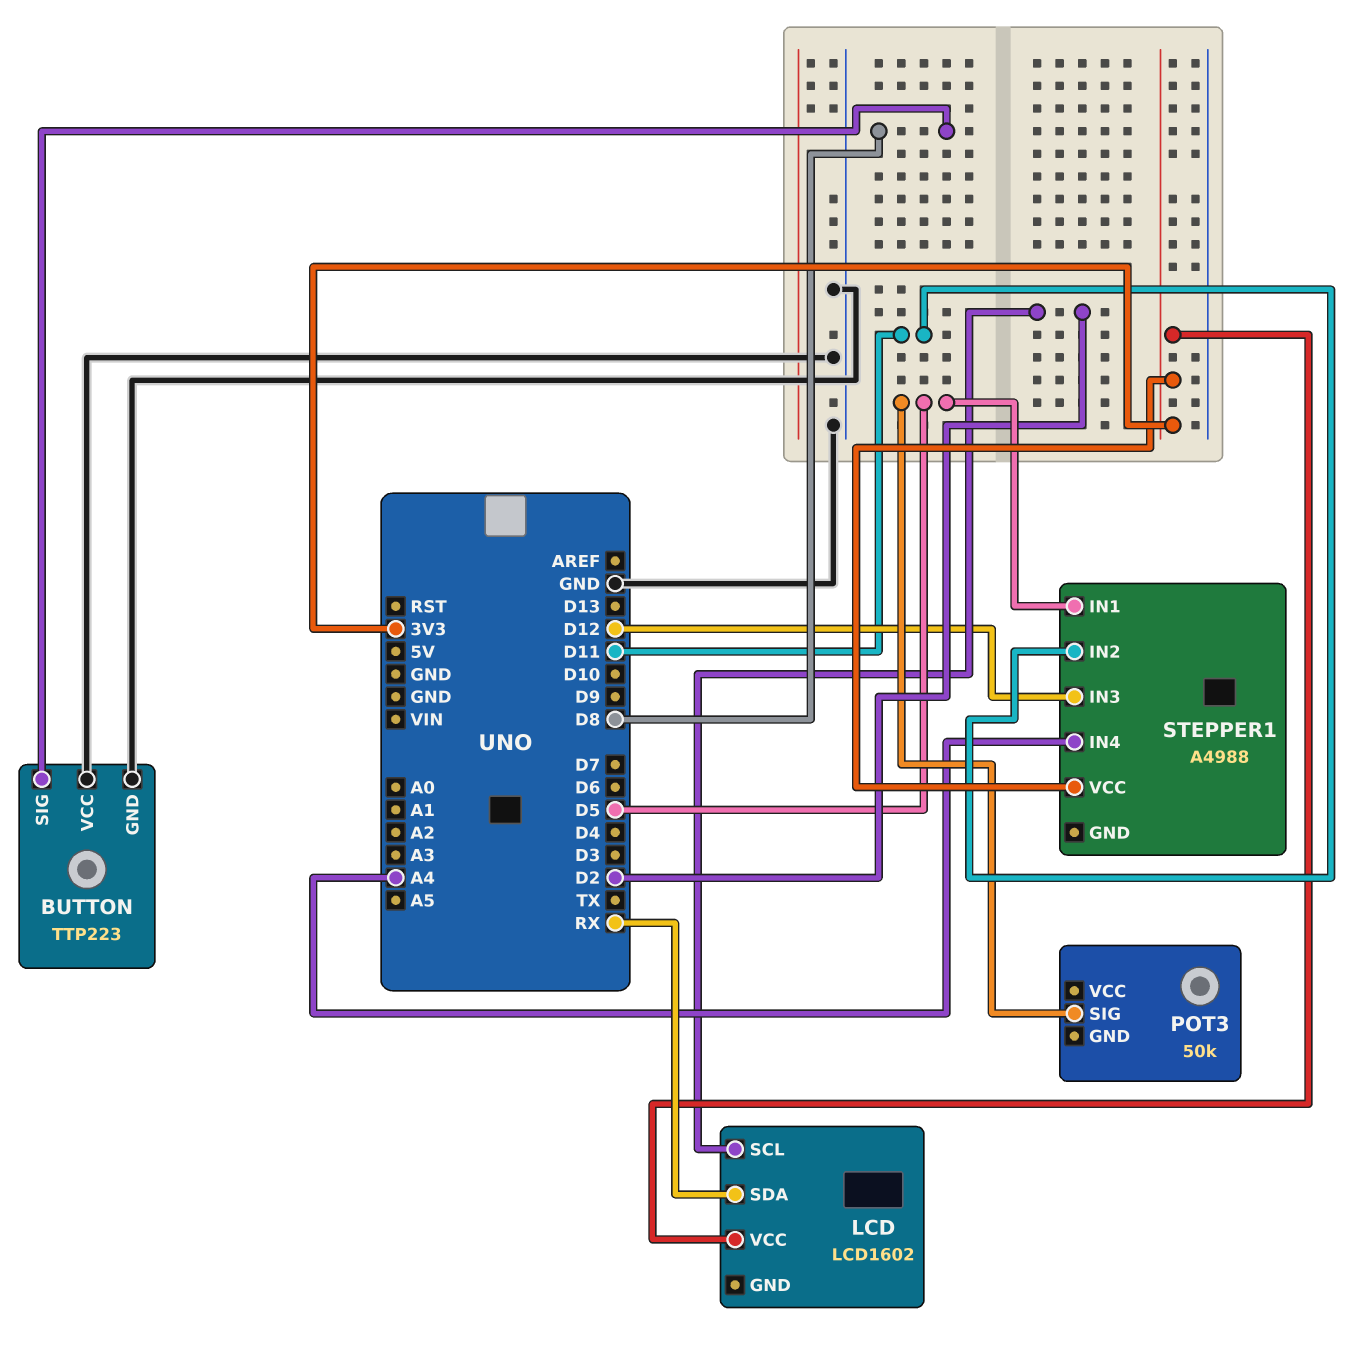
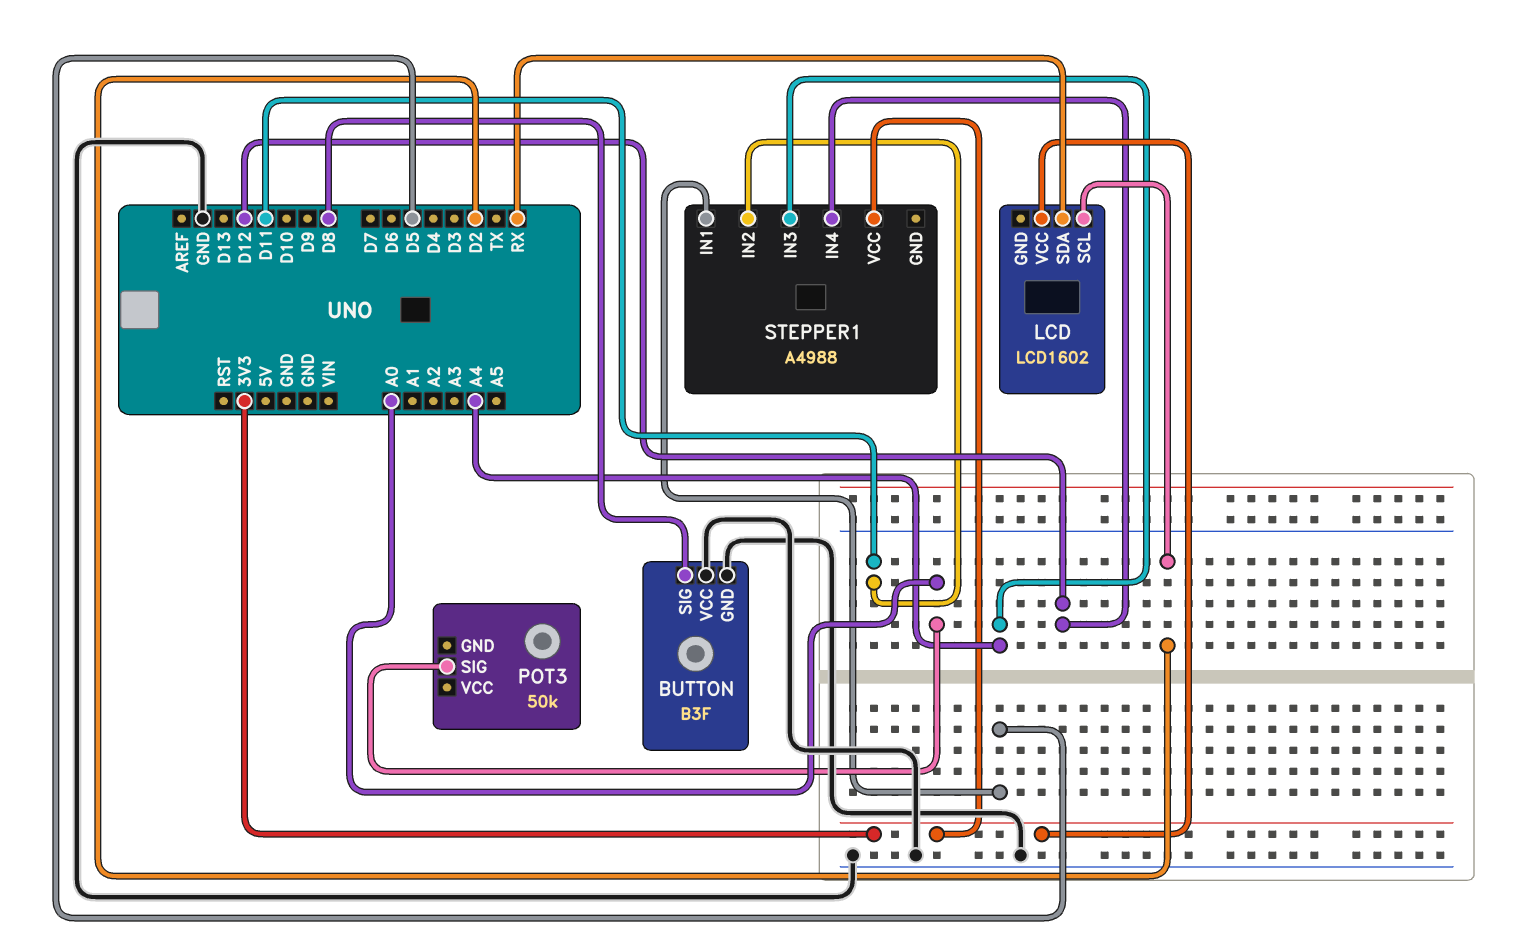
BUTTON: TTP223 -> B3F
POT3 pin SIG: D5 -> A0
STEPPER1 pin IN3: D12 -> A4
STEPPER1 pin IN4: A4 -> D12

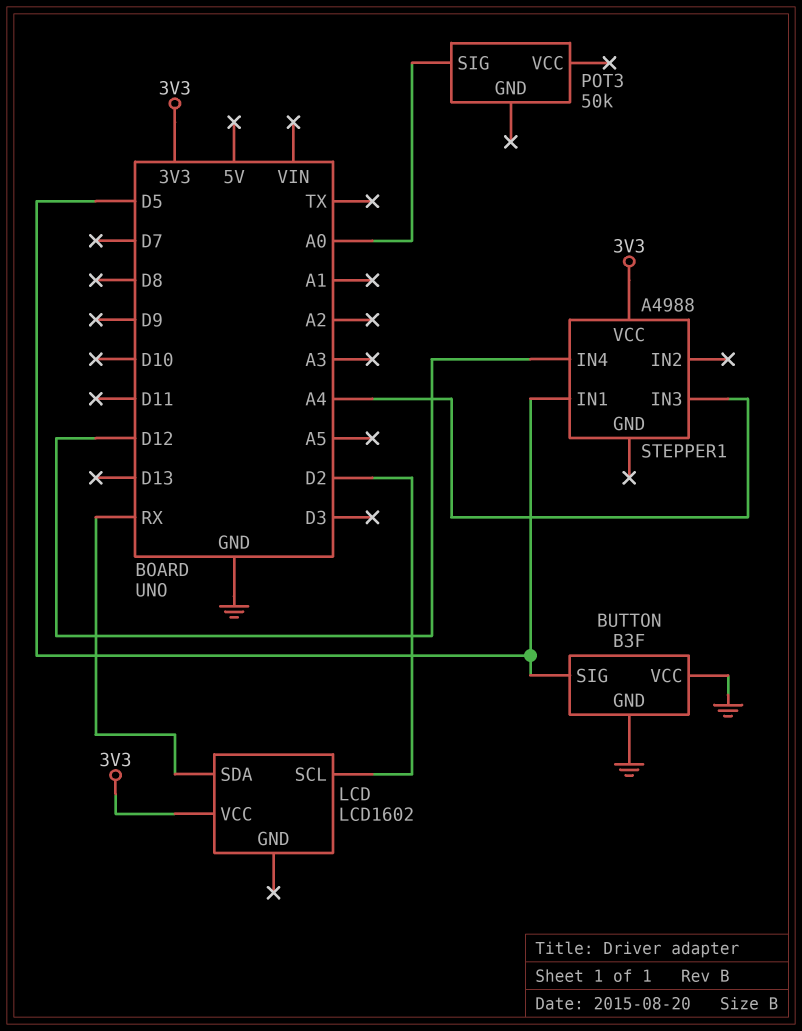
BUTTON pin SIG: D8 -> D5
STEPPER1 pin IN2: D11 -> none

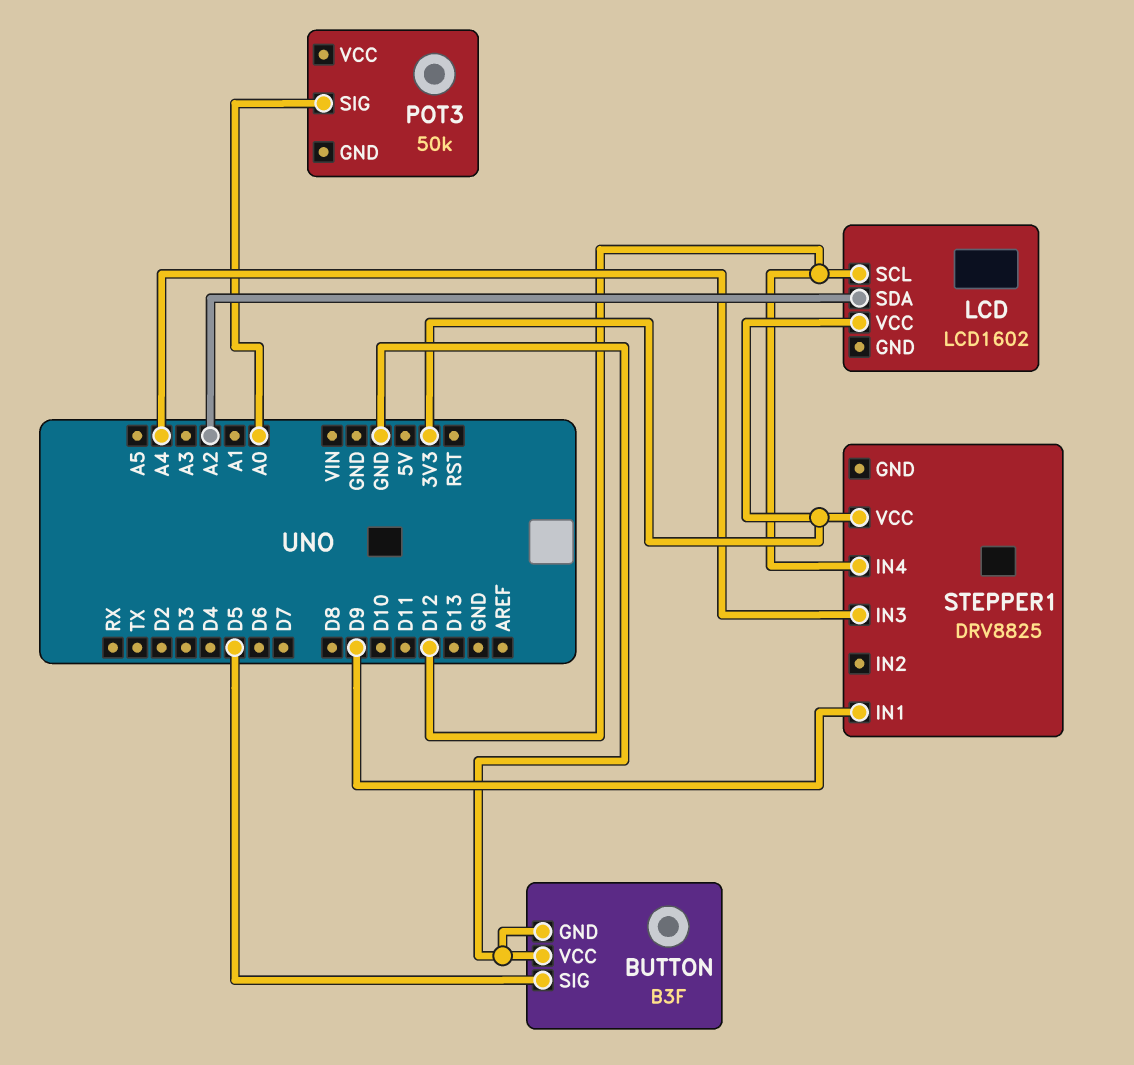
LCD pin SCL: D2 -> D12
LCD pin SDA: RX -> A2
STEPPER1: A4988 -> DRV8825
STEPPER1 pin IN1: D5 -> D9

